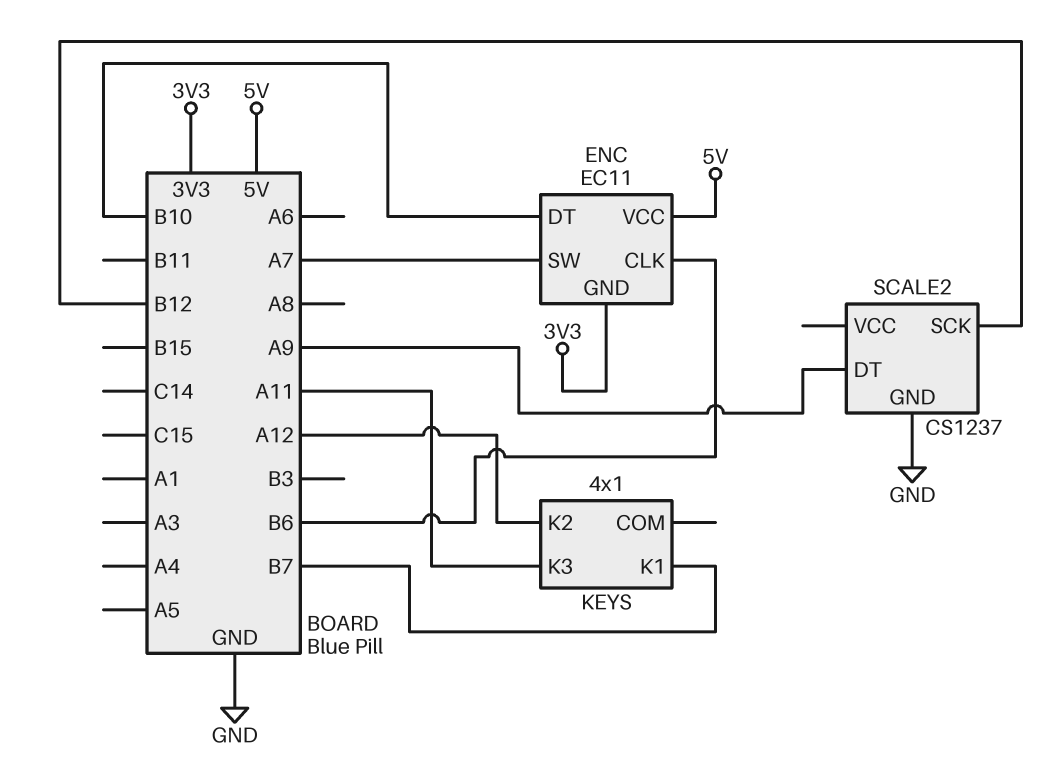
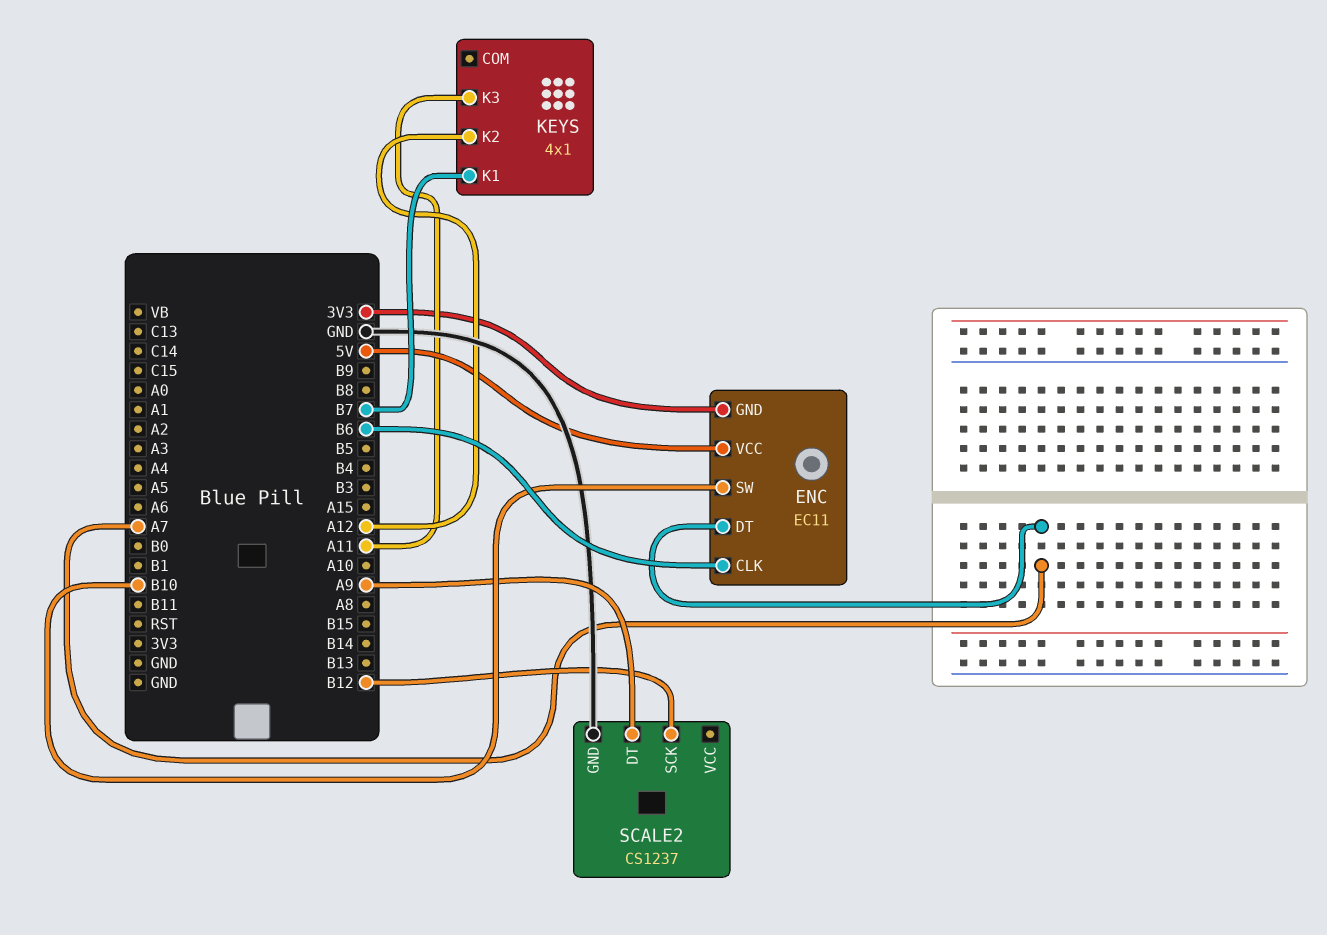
ENC pin DT: B10 -> A7
ENC pin SW: A7 -> B10

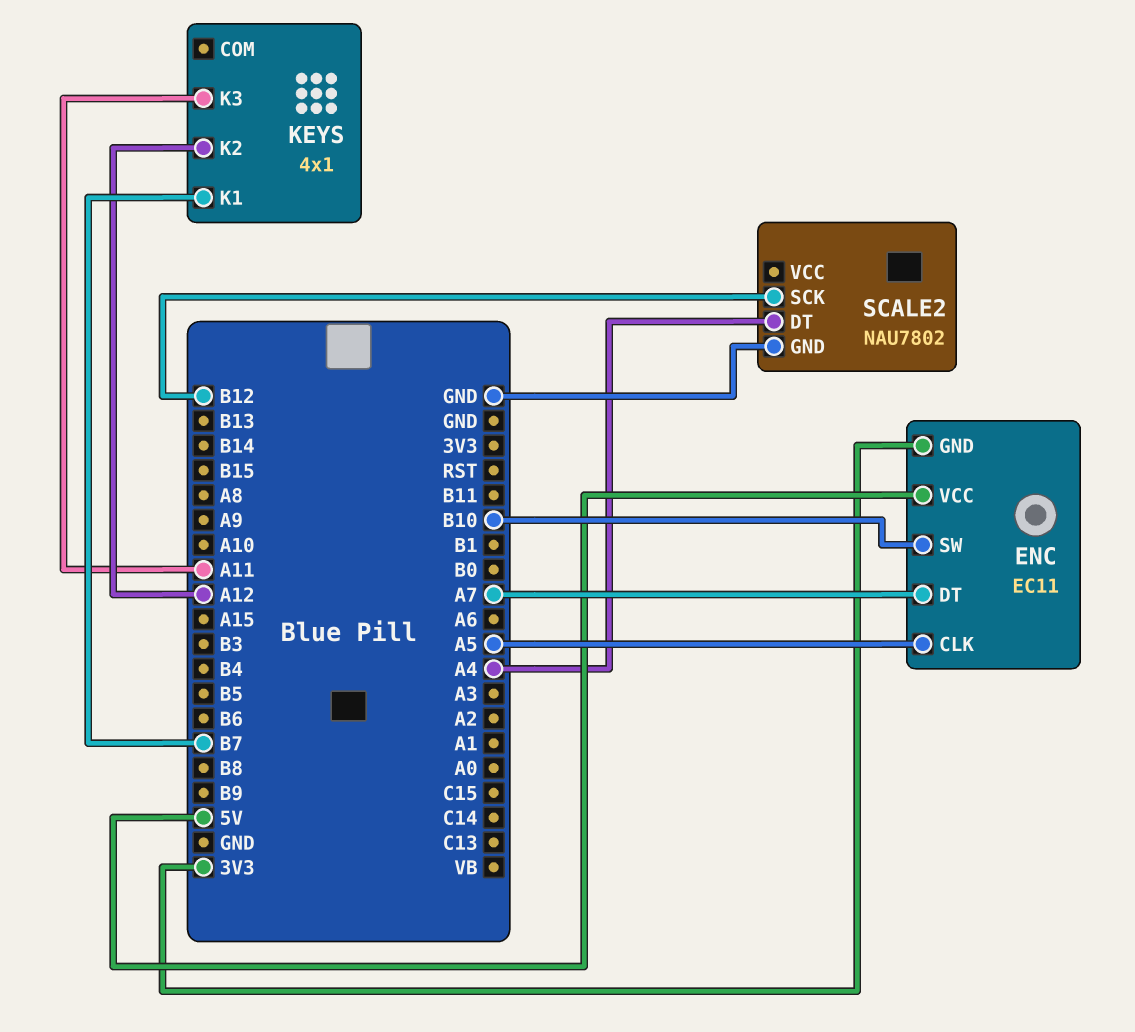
ENC pin CLK: B6 -> A5
SCALE2: CS1237 -> NAU7802
SCALE2 pin DT: A9 -> A4

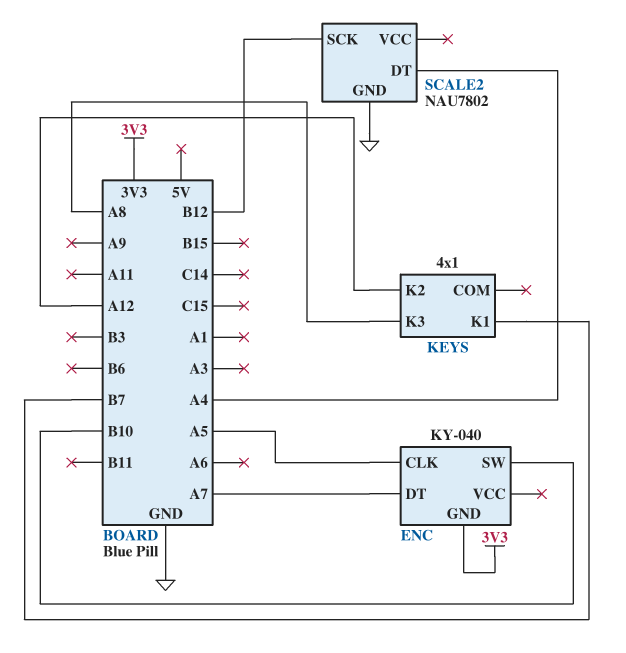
ENC: EC11 -> KY-040
ENC pin VCC: 5V -> none
KEYS pin K3: A11 -> A8

